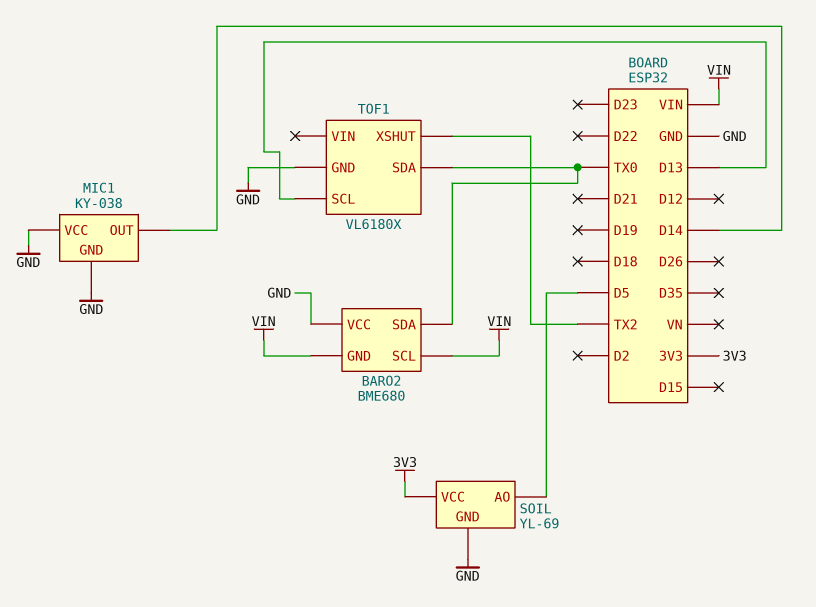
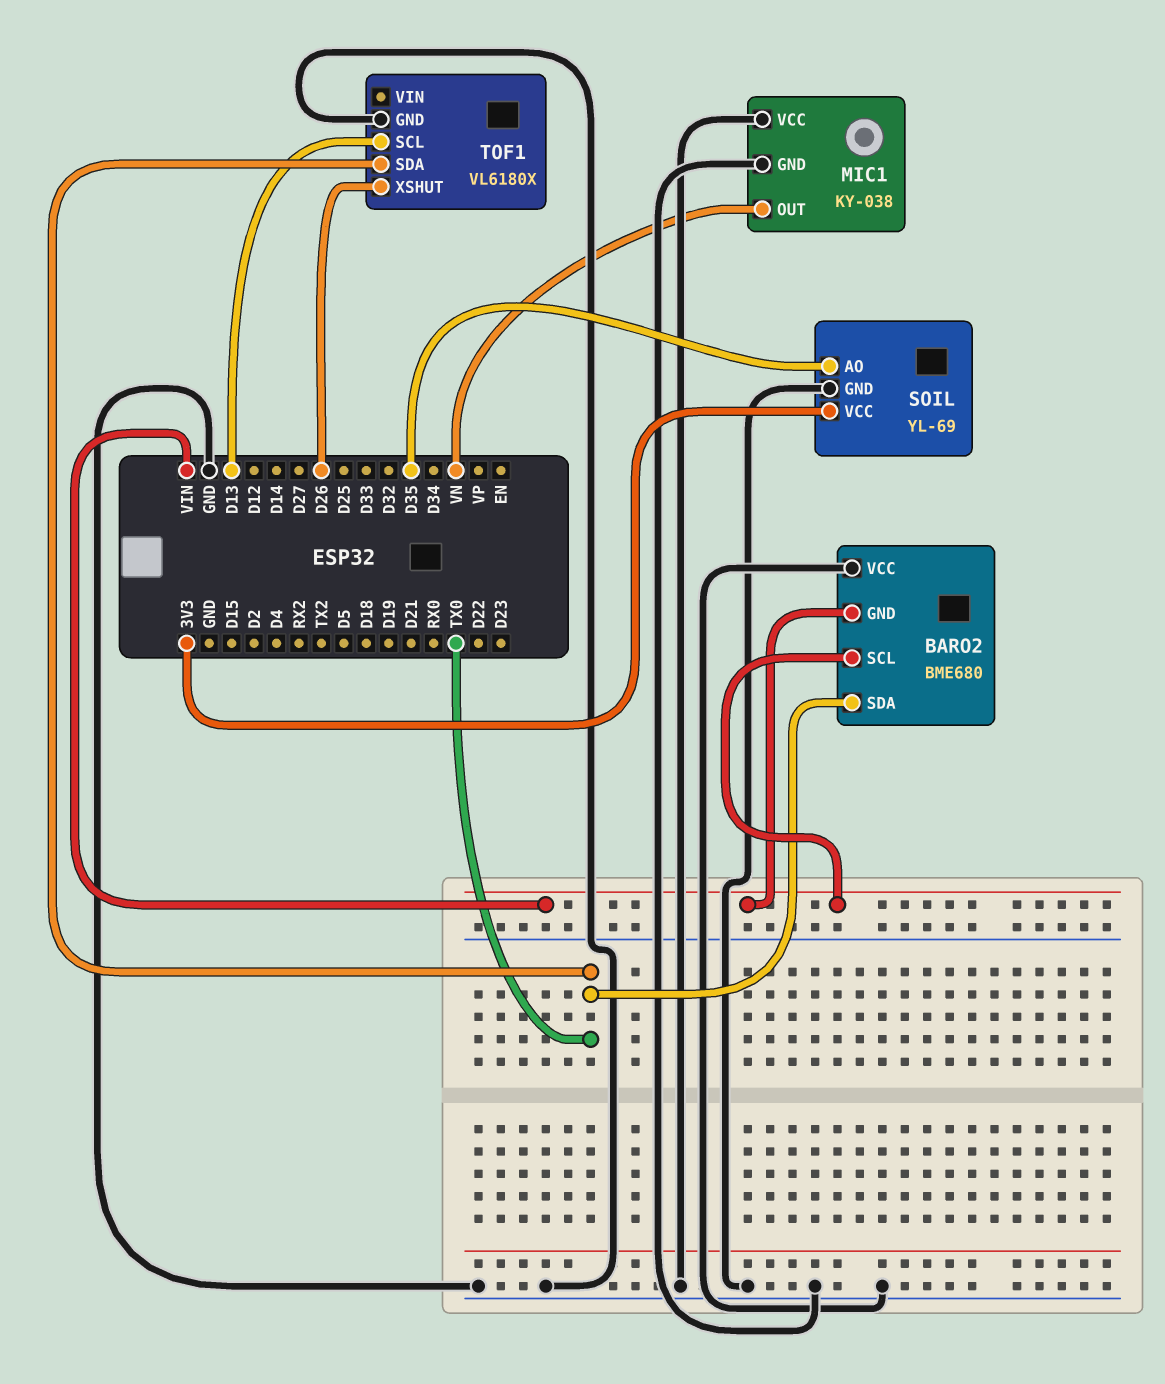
MIC1 pin OUT: D14 -> VN
SOIL pin AO: D5 -> D35
TOF1 pin XSHUT: TX2 -> D26

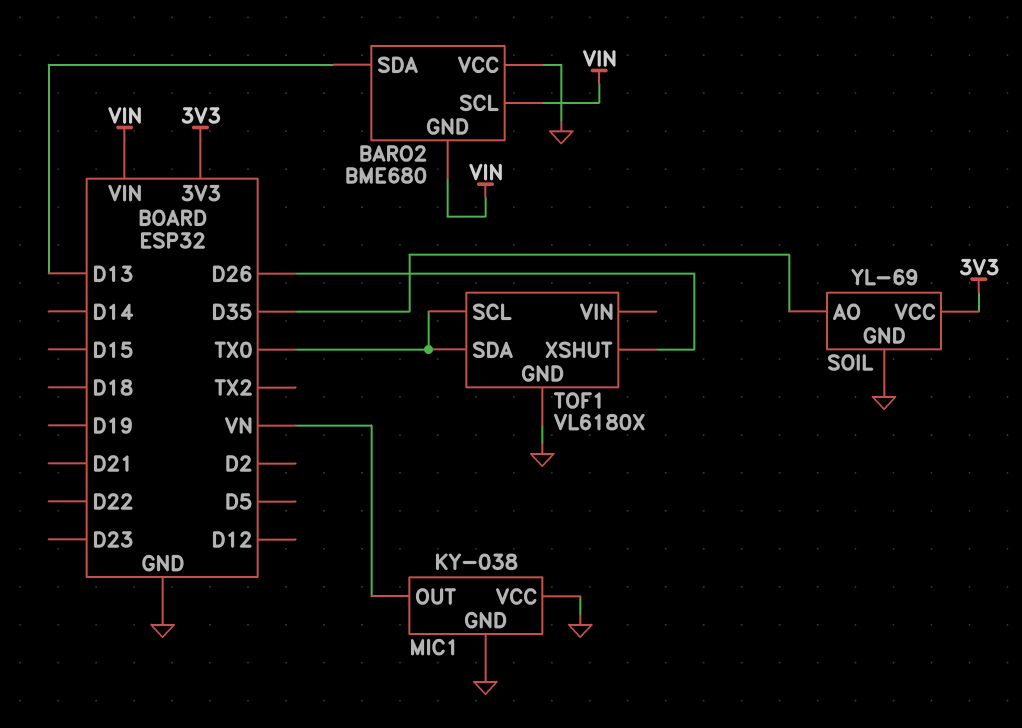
BARO2 pin SDA: TX0 -> D13
TOF1 pin SCL: D13 -> TX0

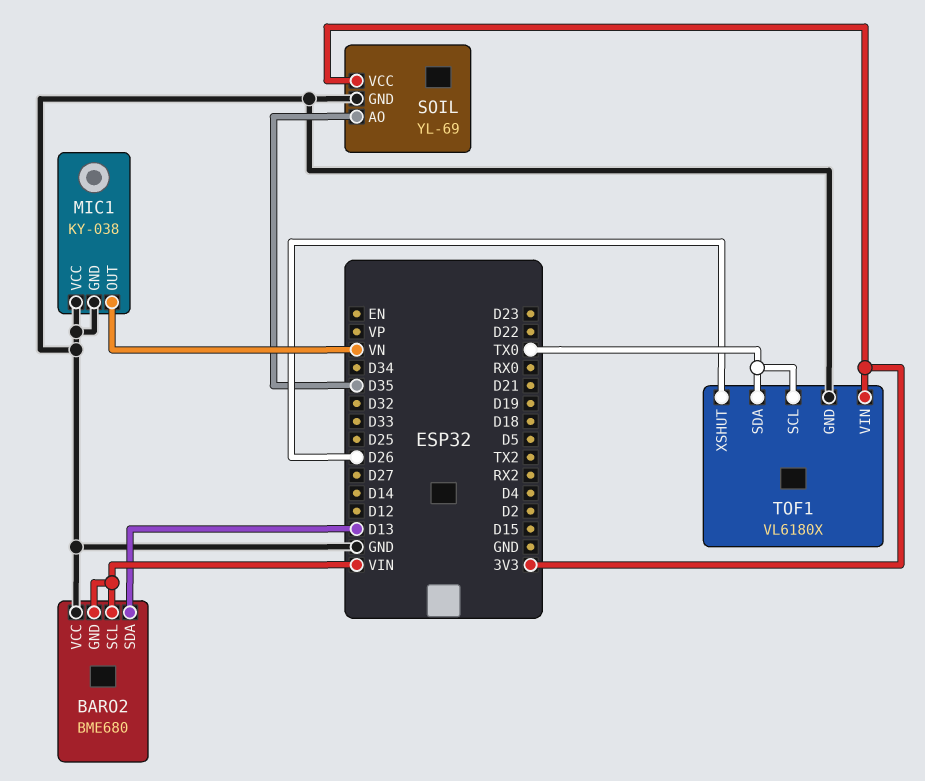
TOF1 pin VIN: none -> 3V3

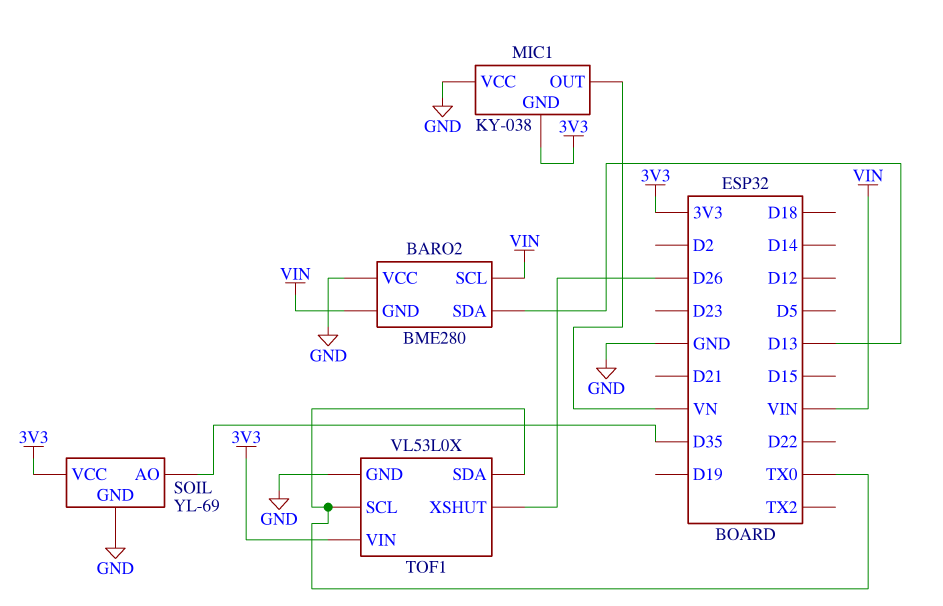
BARO2: BME680 -> BME280
MIC1 pin GND: GND -> 3V3
TOF1: VL6180X -> VL53L0X

